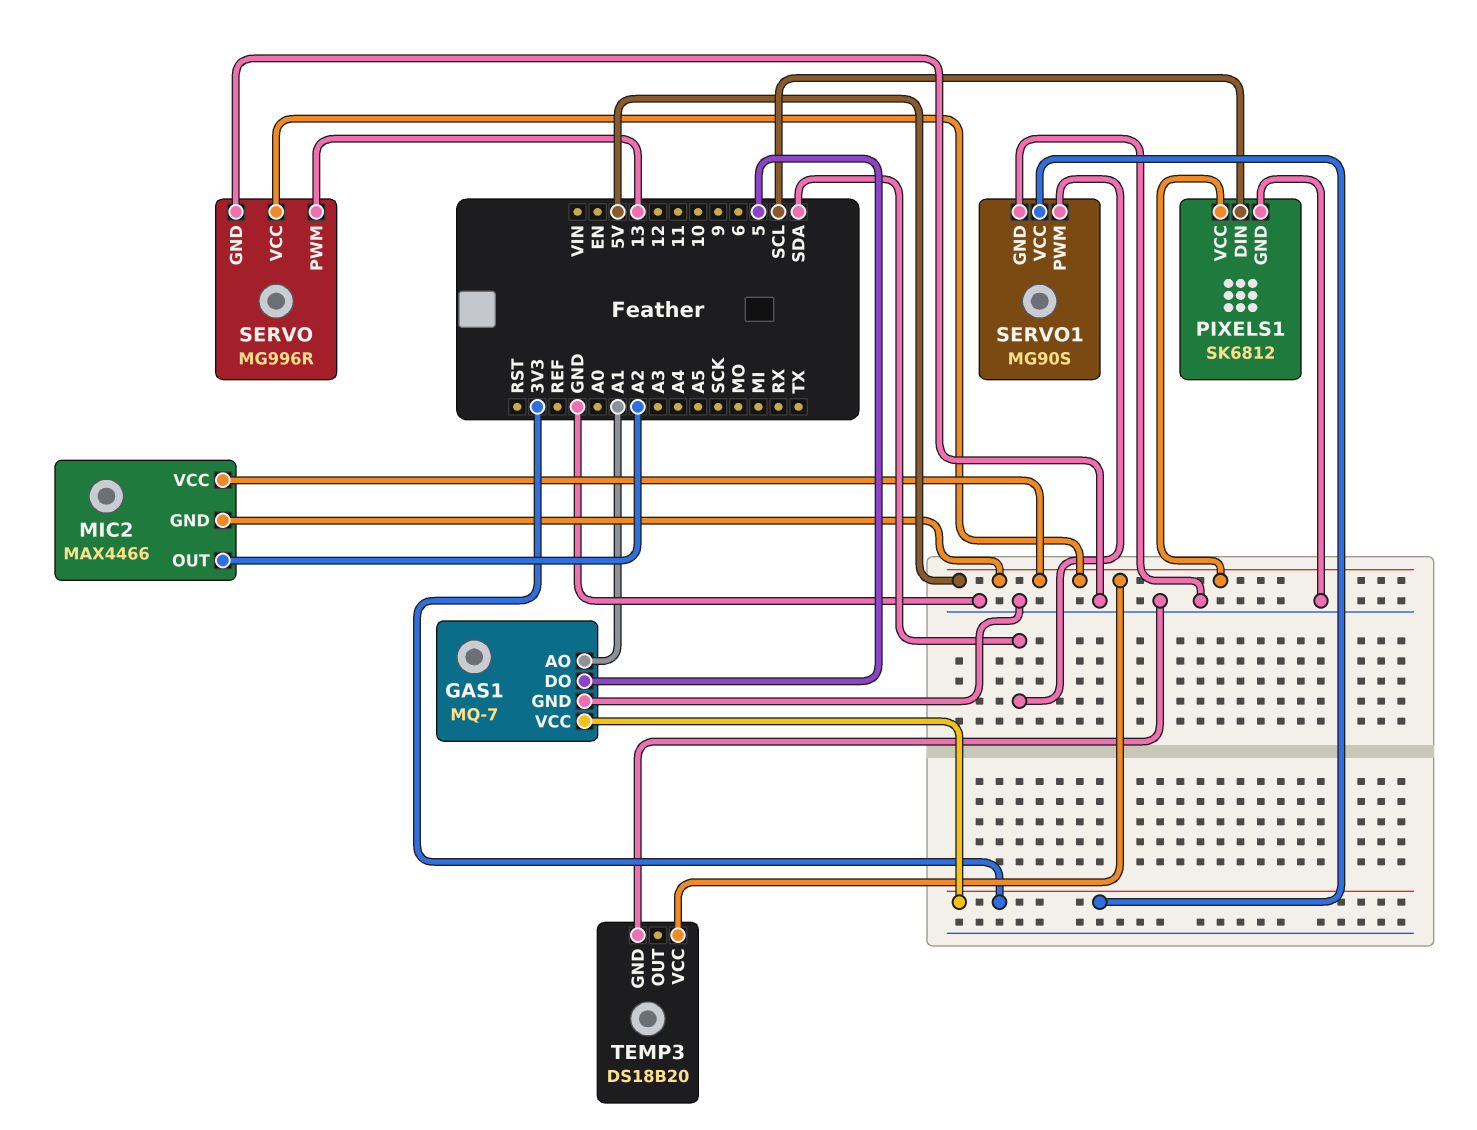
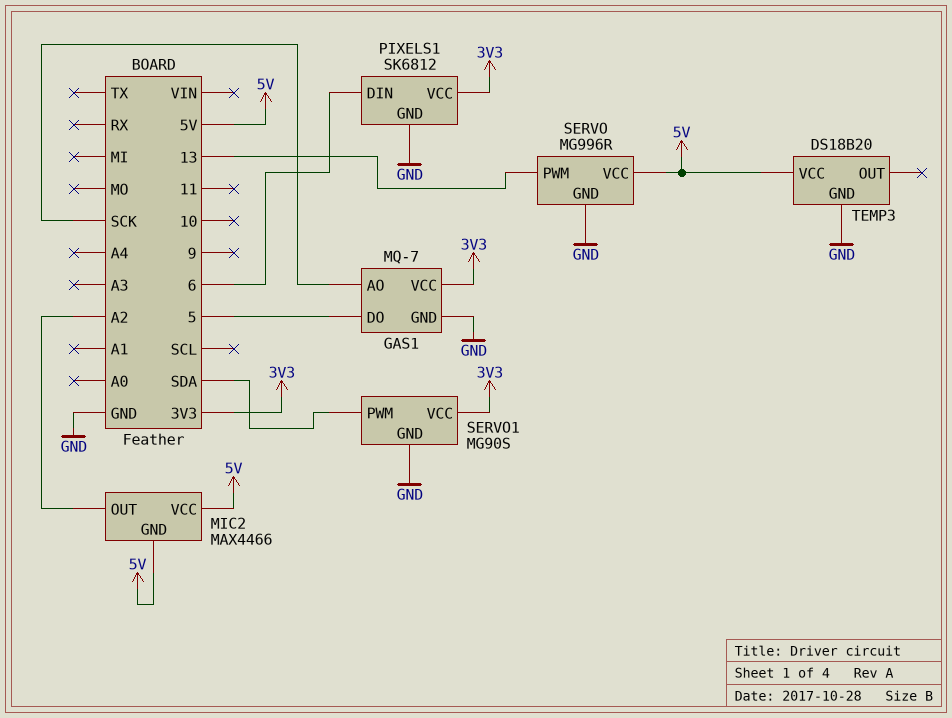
GAS1 pin AO: A1 -> SCK
PIXELS1 pin DIN: SCL -> 6
PIXELS1 pin VCC: 5V -> 3V3

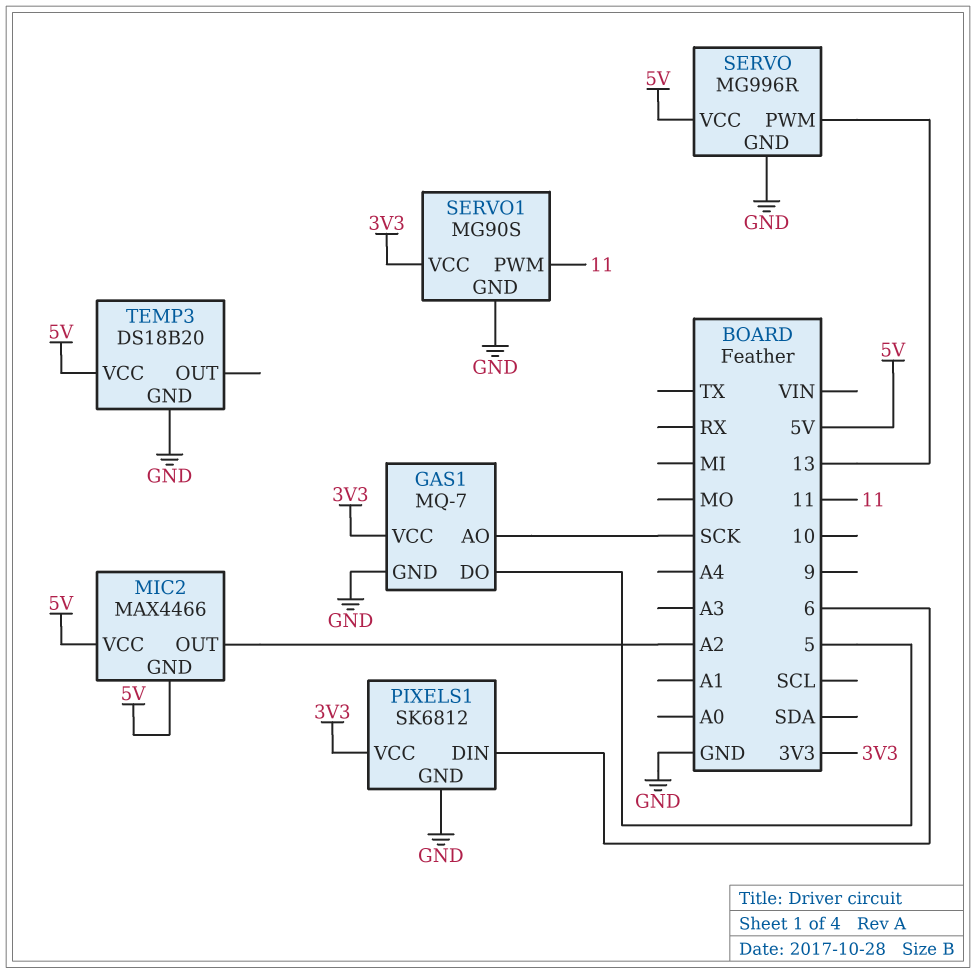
SERVO1 pin PWM: SDA -> 11

